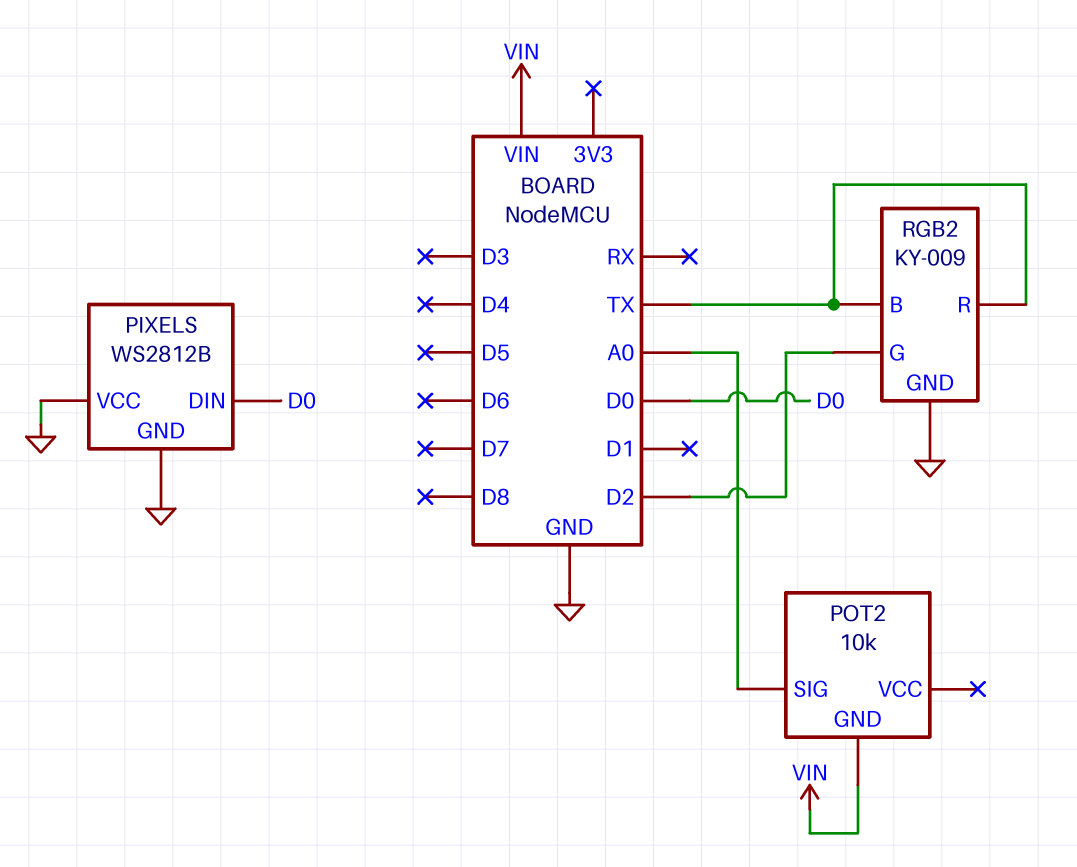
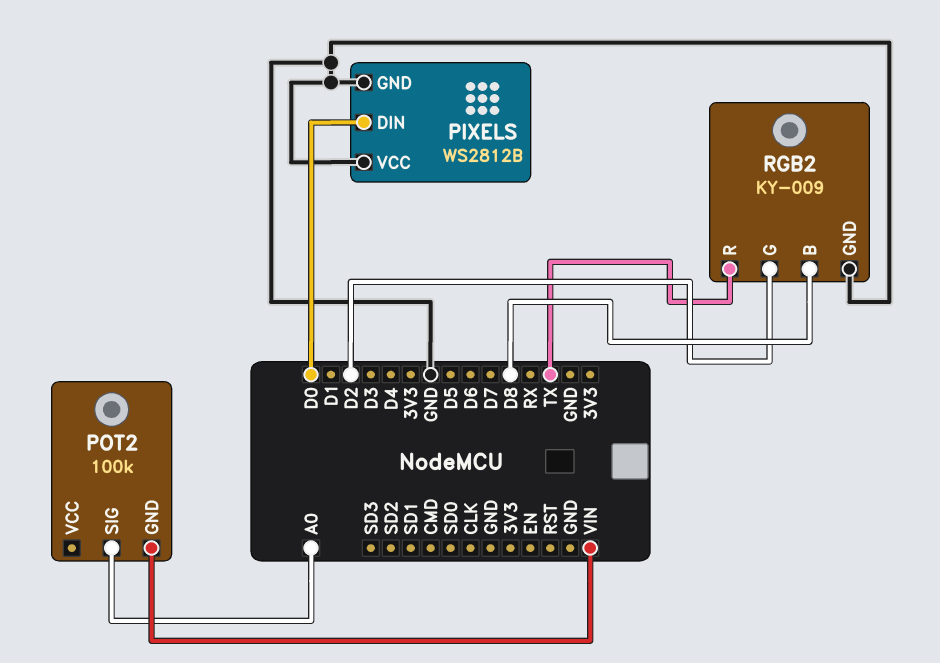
POT2: 10k -> 100k
RGB2 pin B: TX -> D8

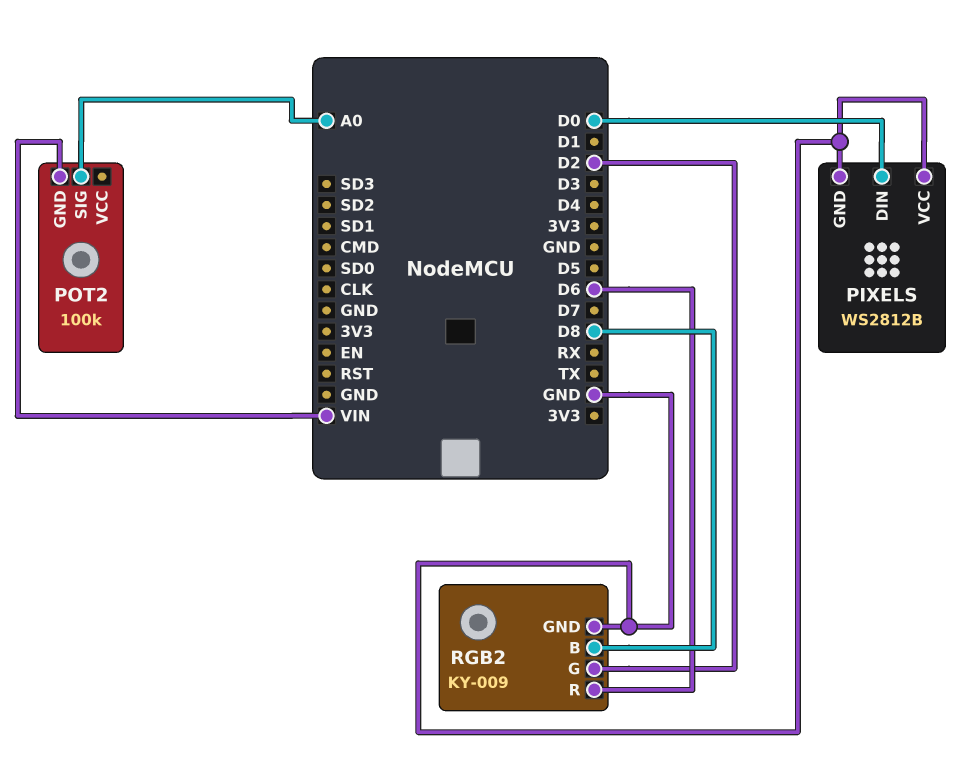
RGB2 pin R: TX -> D6

